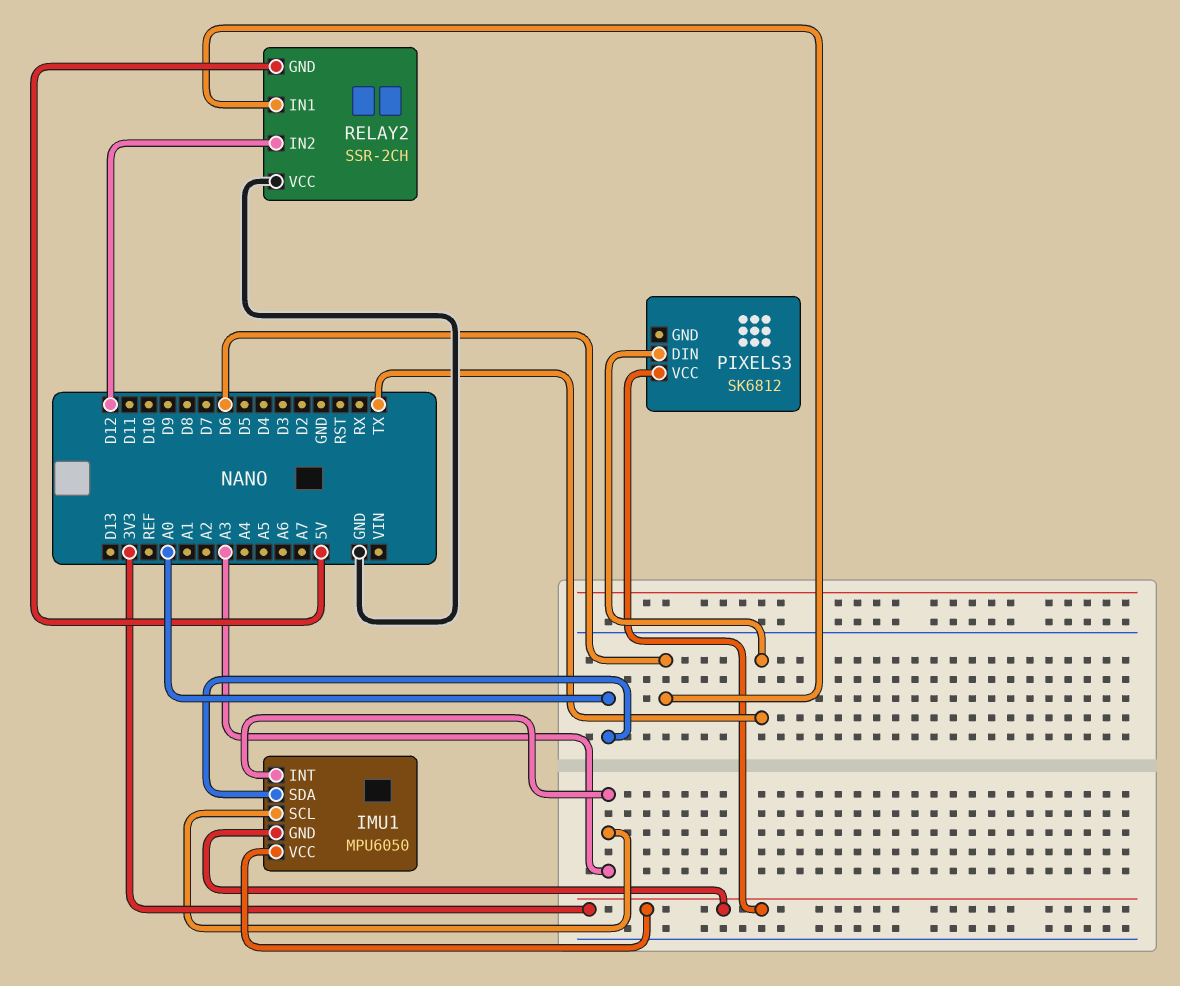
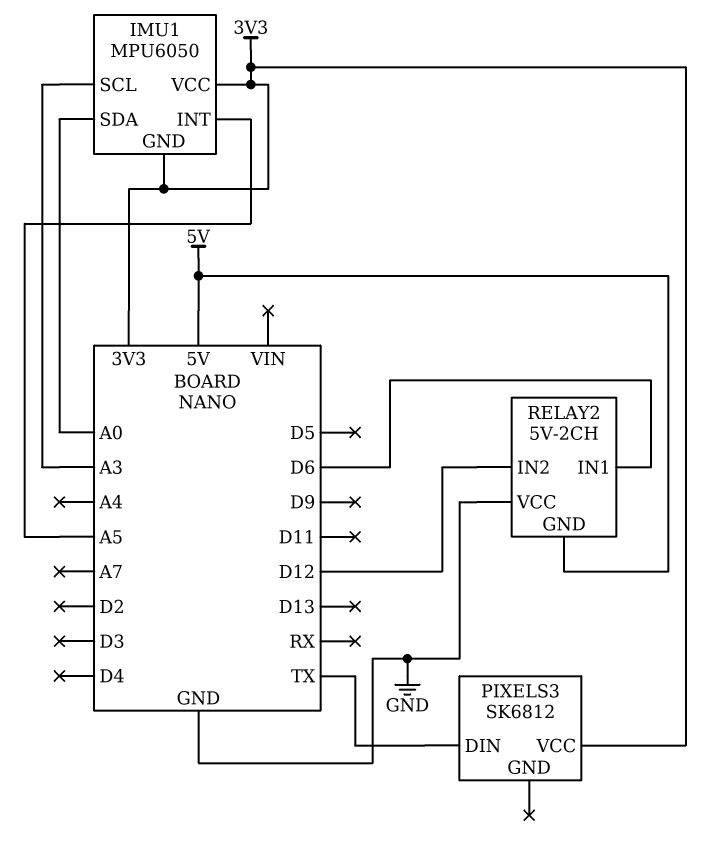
IMU1 pin INT: A3 -> A5
RELAY2: SSR-2CH -> 5V-2CH

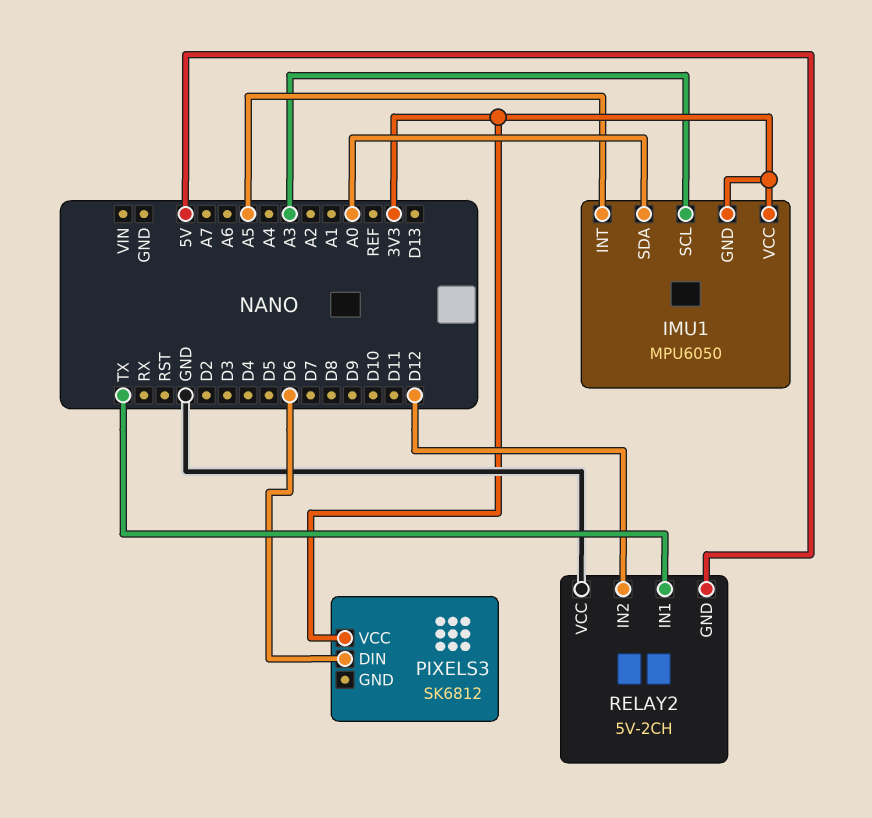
PIXELS3 pin DIN: TX -> D6
RELAY2 pin IN1: D6 -> TX

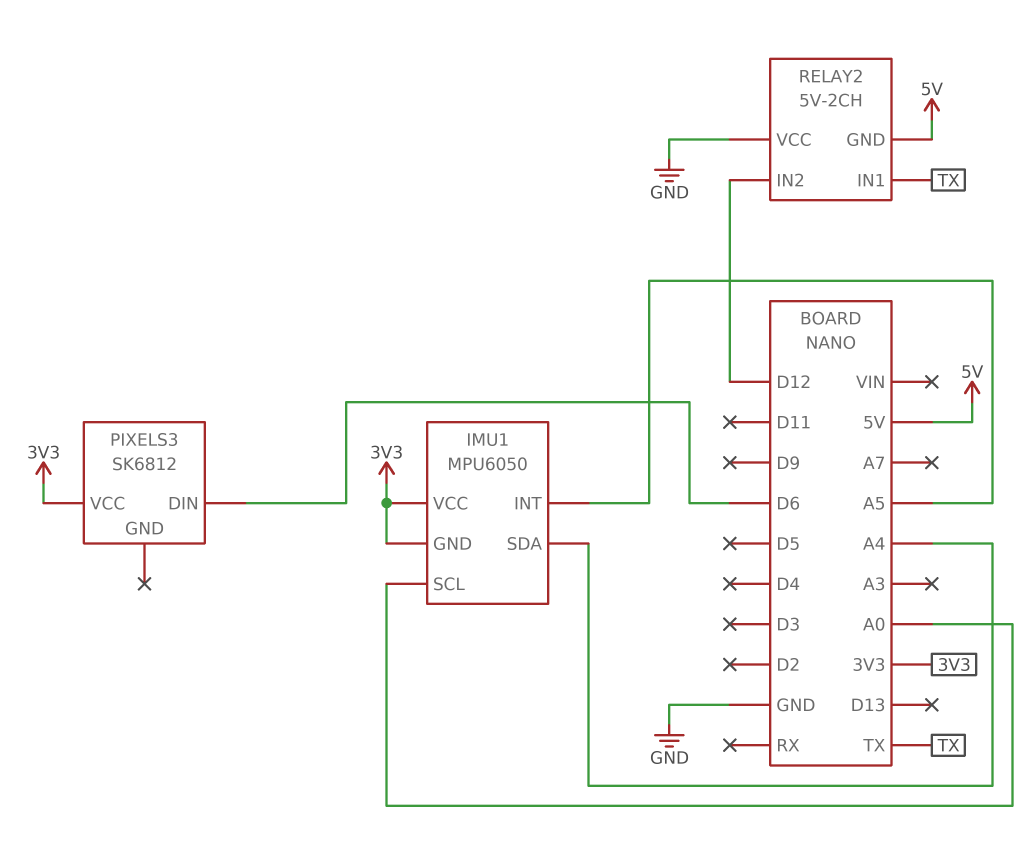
IMU1 pin SCL: A3 -> A0
IMU1 pin SDA: A0 -> A4

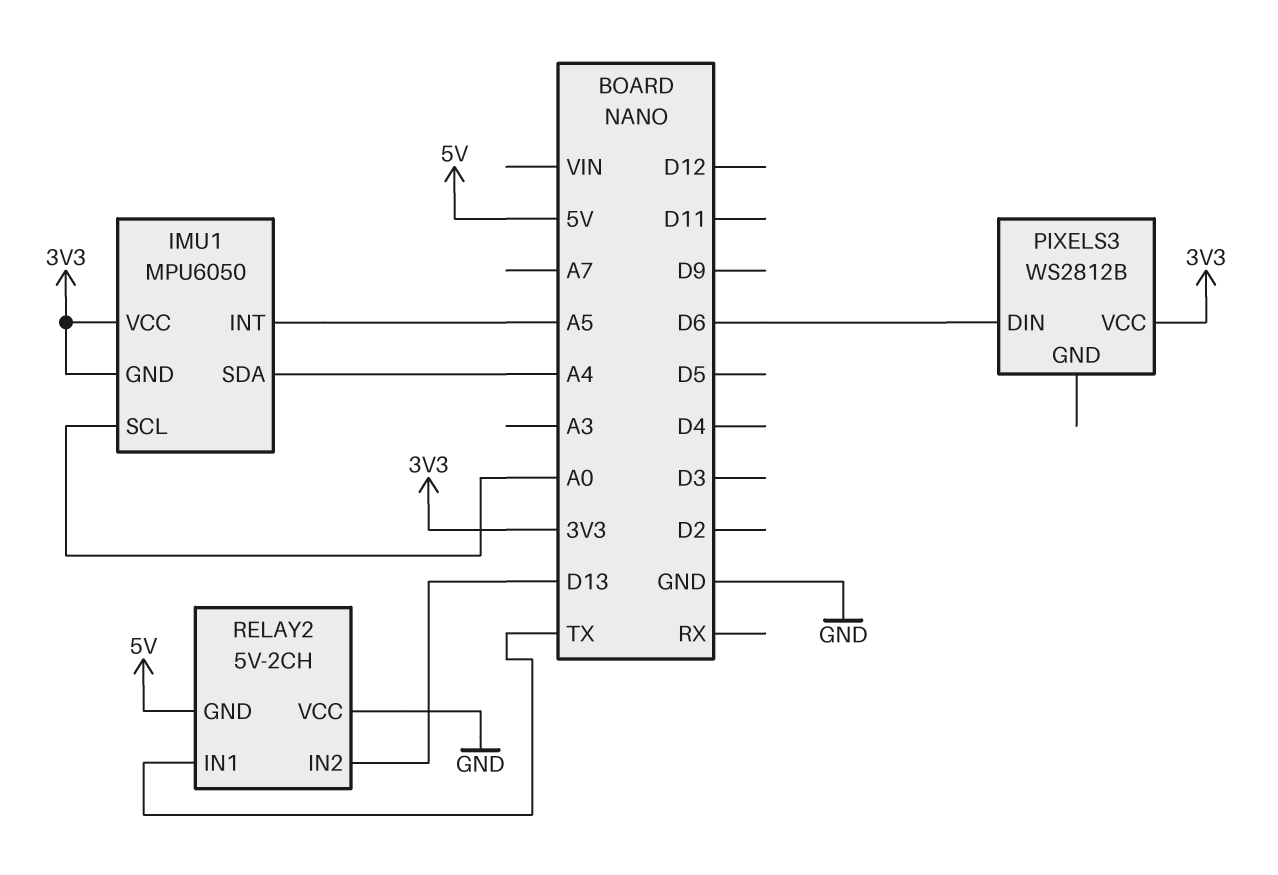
PIXELS3: SK6812 -> WS2812B
RELAY2 pin IN2: D12 -> D13

